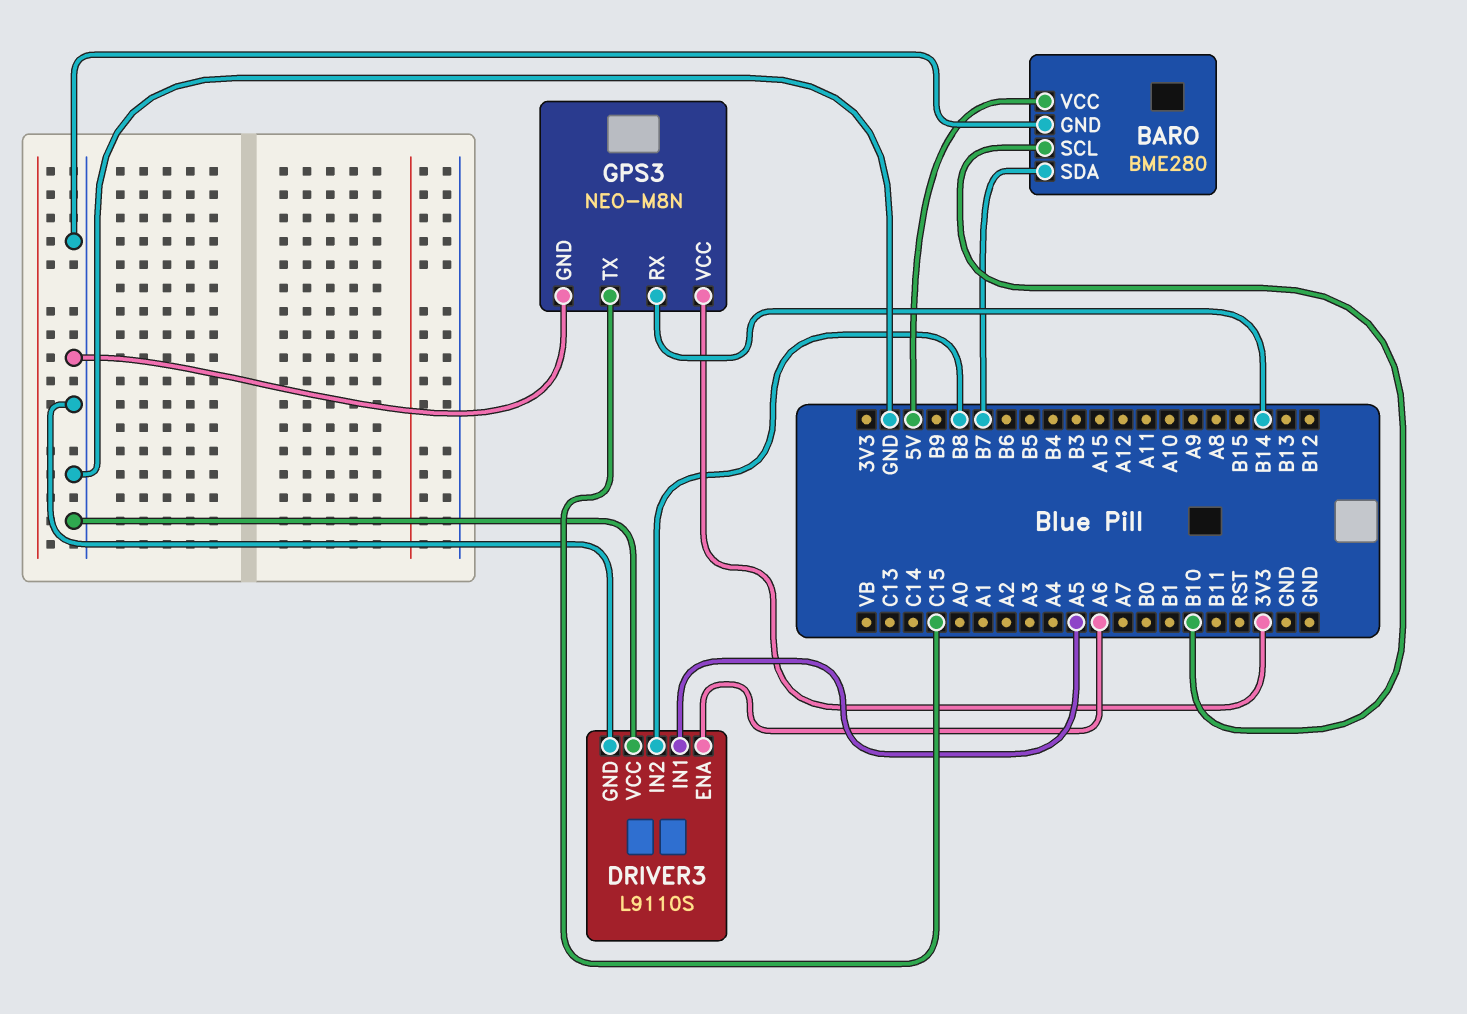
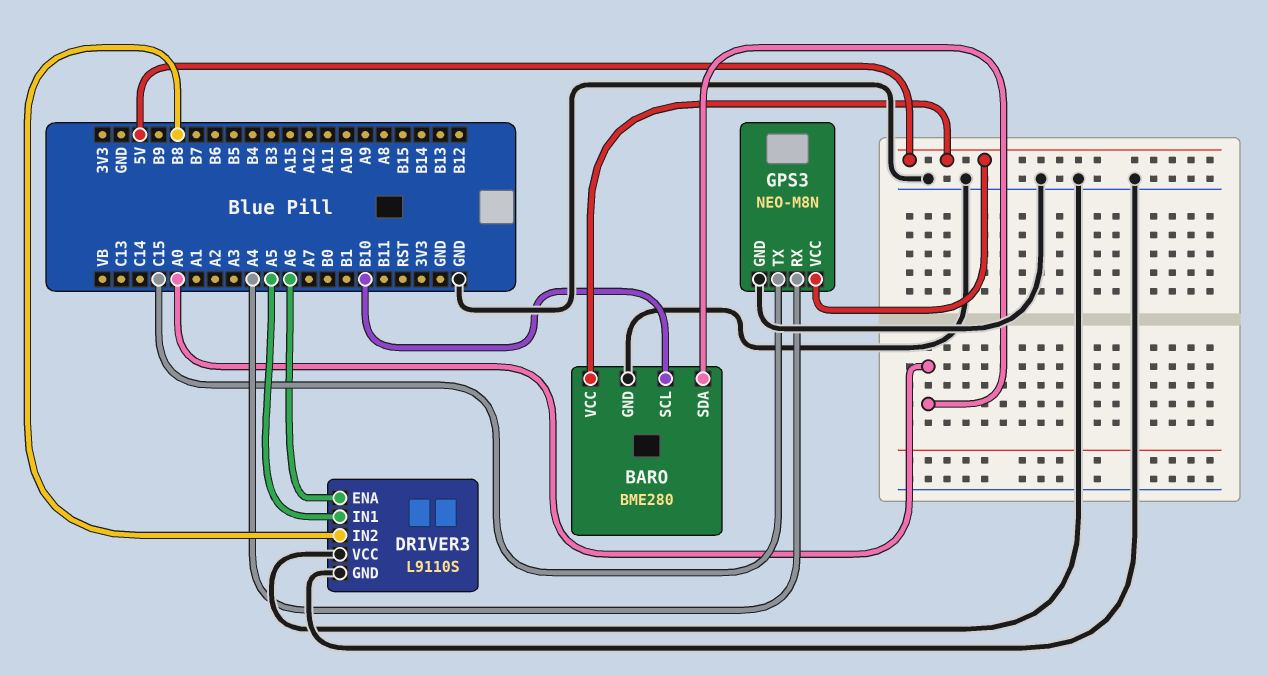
BARO pin SDA: B7 -> A0
GPS3 pin RX: B14 -> A4
GPS3 pin VCC: 3V3 -> 5V

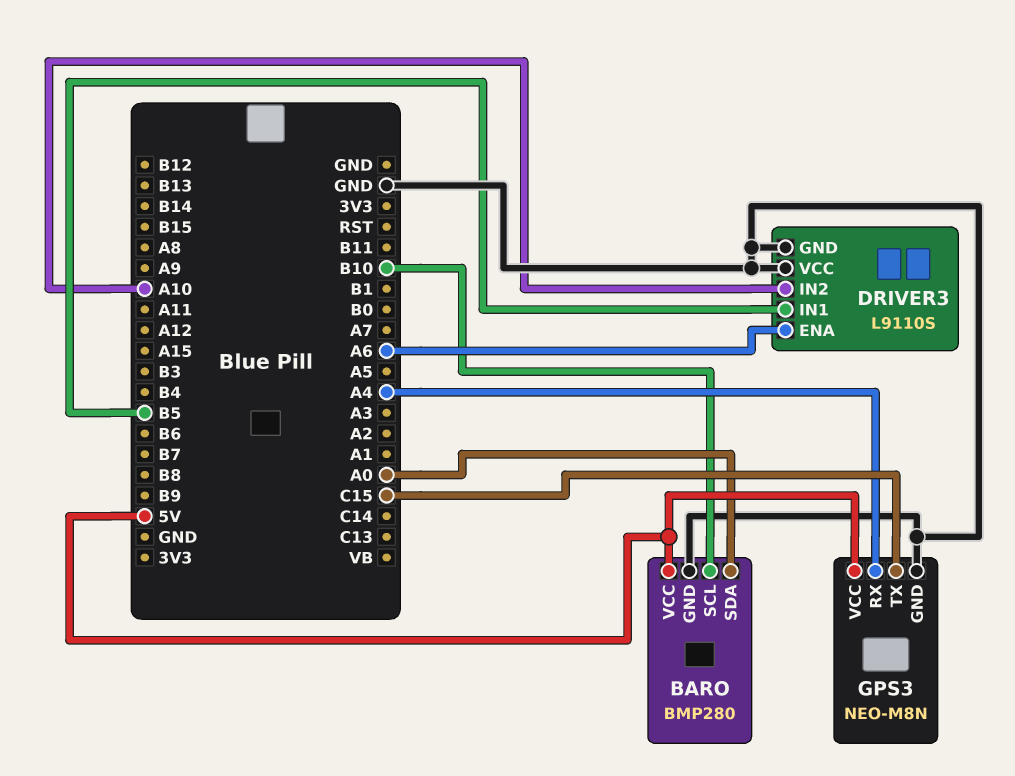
BARO: BME280 -> BMP280
DRIVER3 pin IN1: A5 -> B5
DRIVER3 pin IN2: B8 -> A10

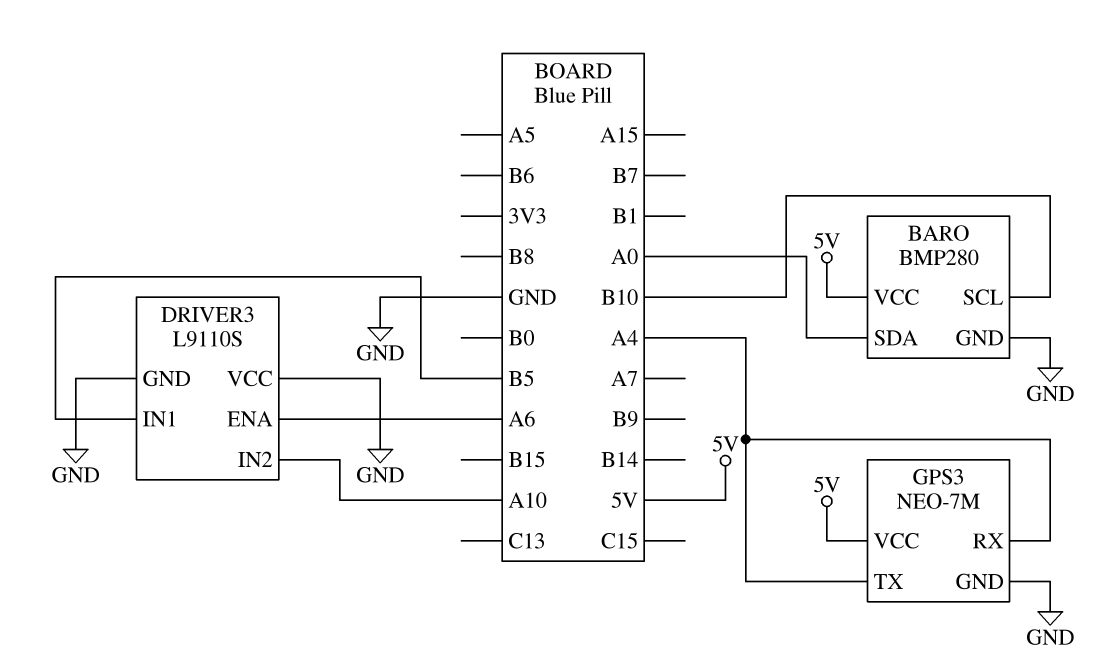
GPS3: NEO-M8N -> NEO-7M
GPS3 pin TX: C15 -> A4

